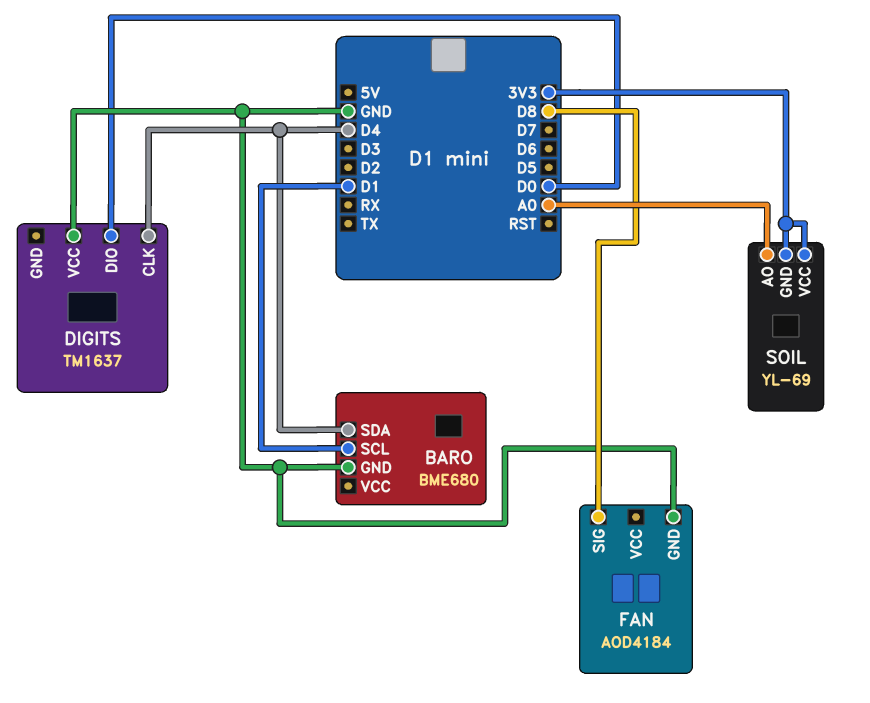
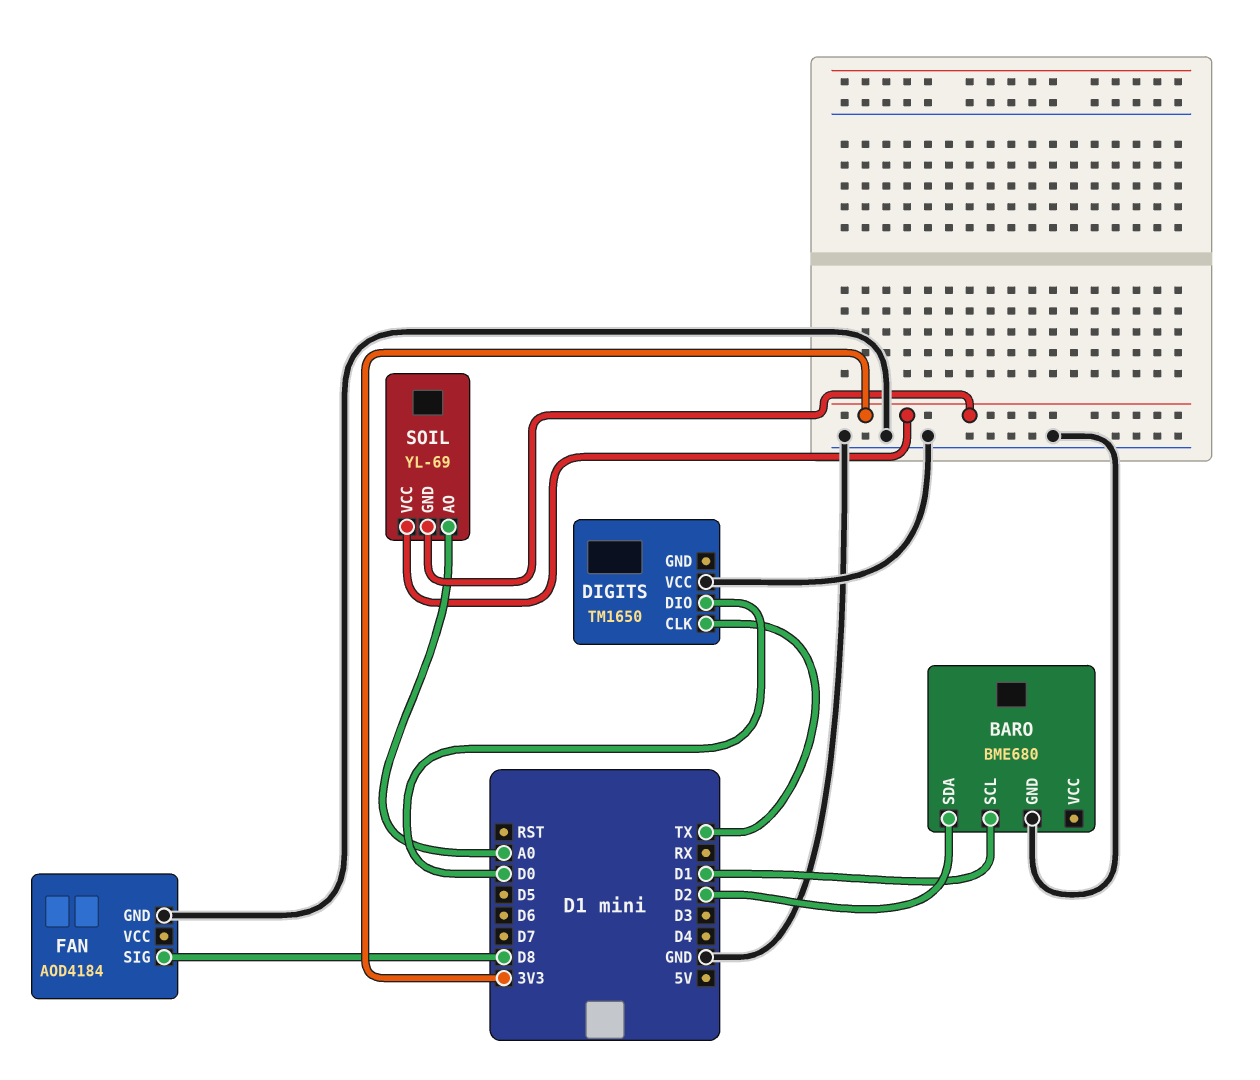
BARO pin SDA: D4 -> D2
DIGITS: TM1637 -> TM1650
DIGITS pin CLK: D4 -> TX

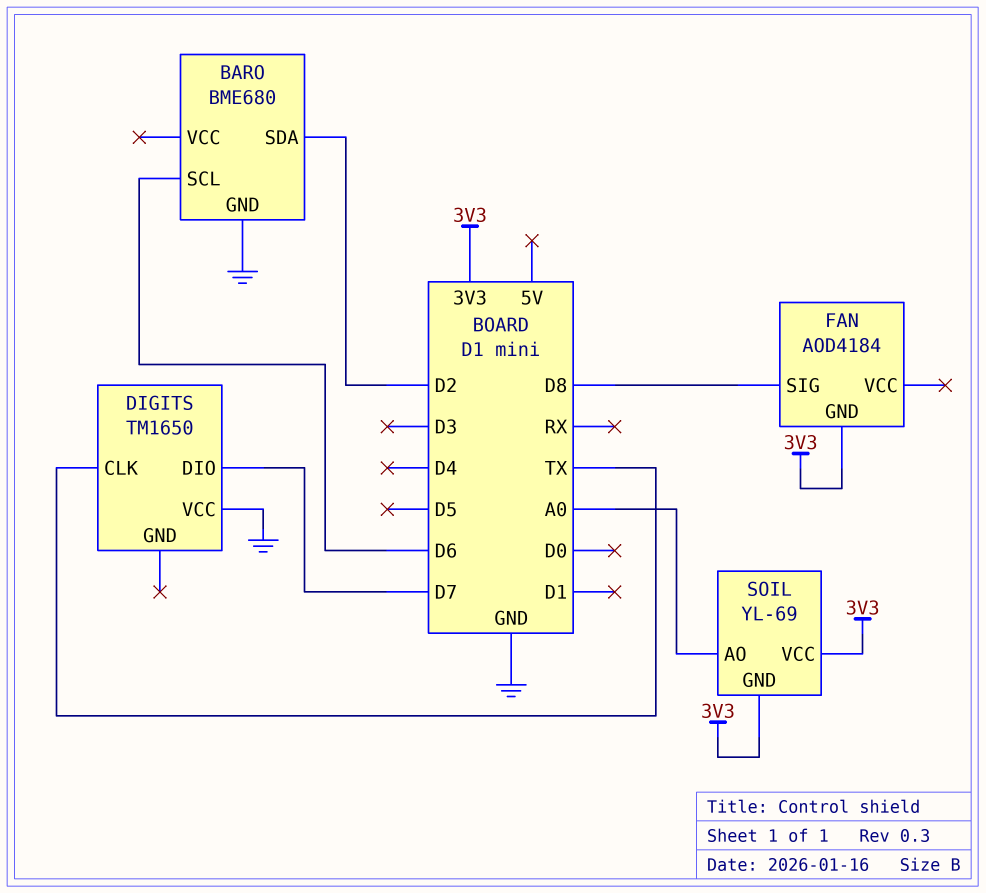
BARO pin SCL: D1 -> D6
DIGITS pin DIO: D0 -> D7
FAN pin GND: GND -> 3V3

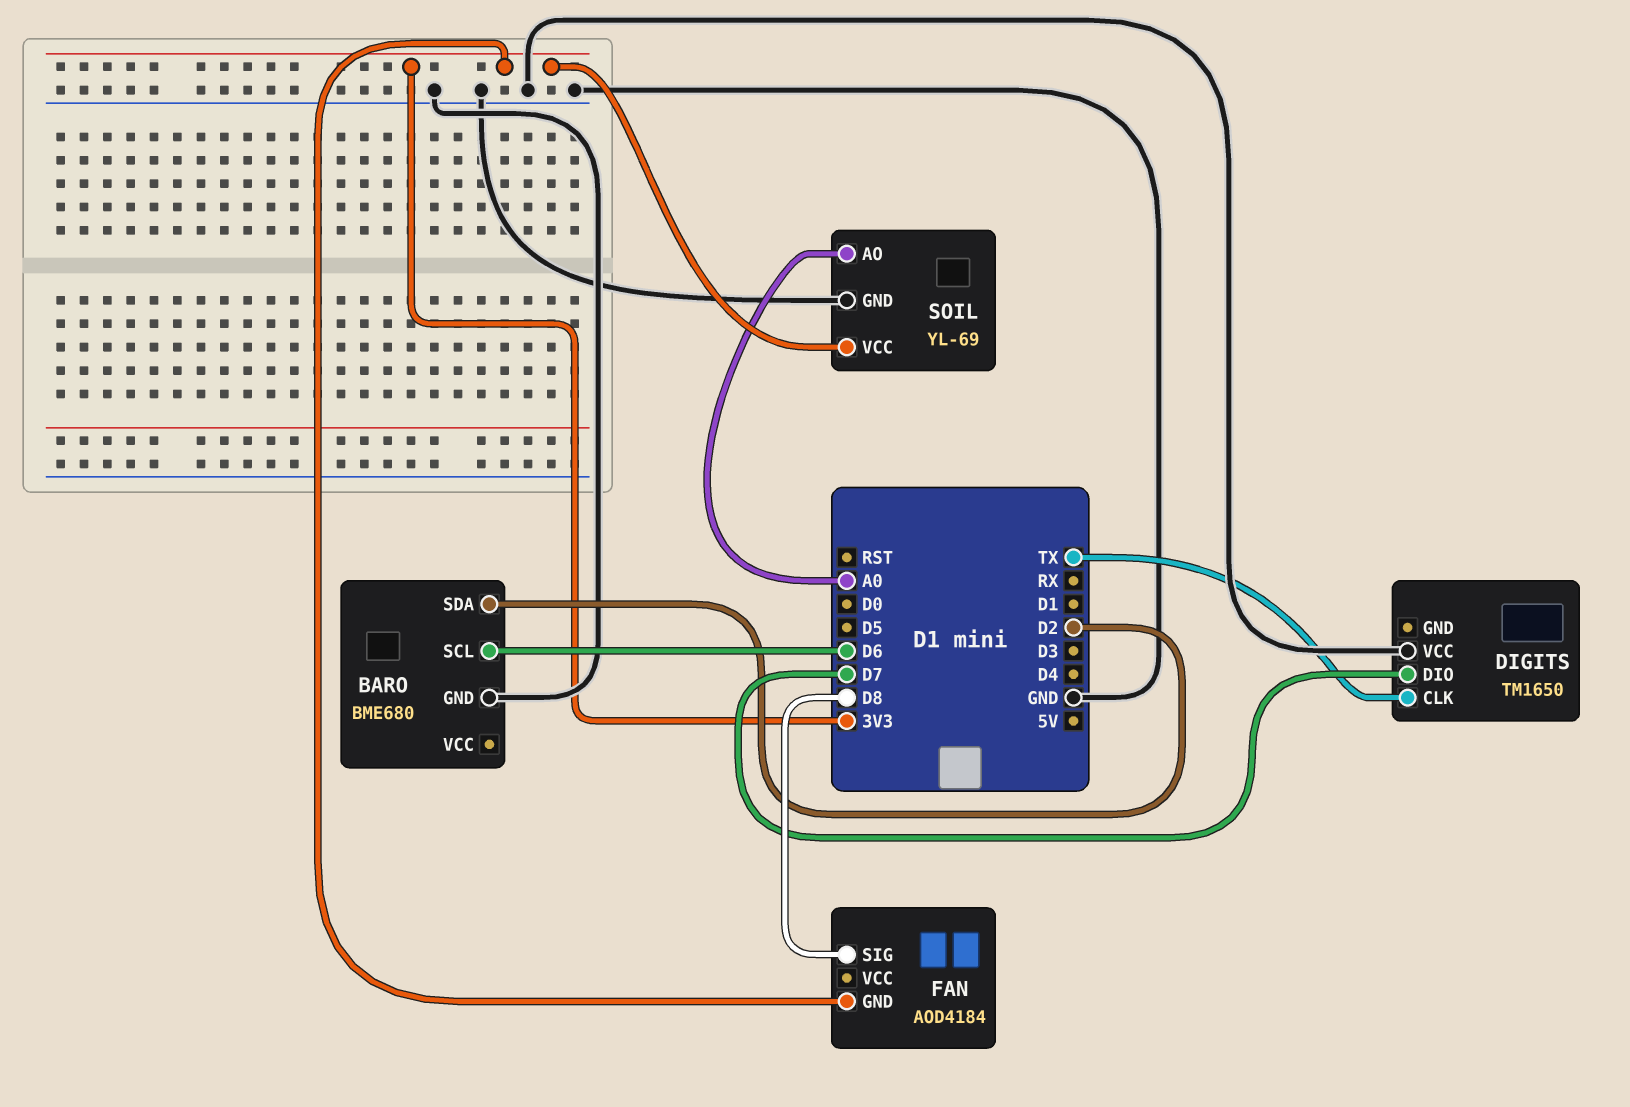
SOIL pin GND: 3V3 -> GND

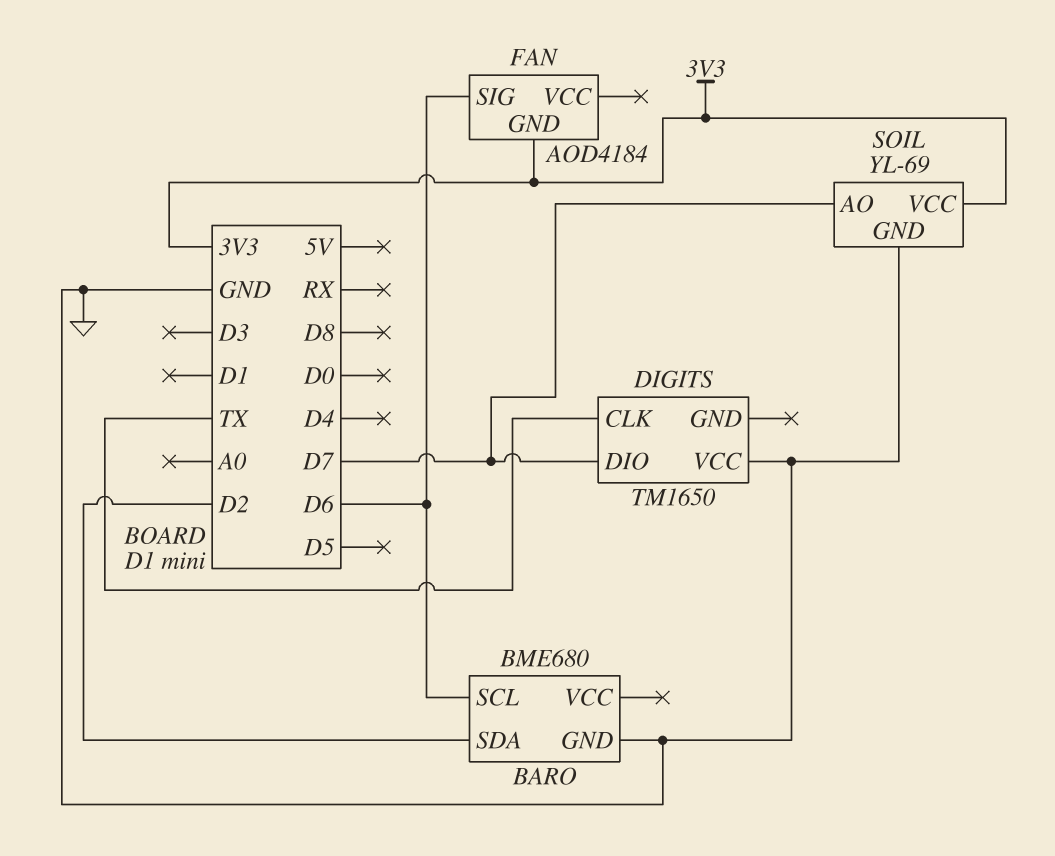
FAN pin SIG: D8 -> D6
SOIL pin AO: A0 -> D7

